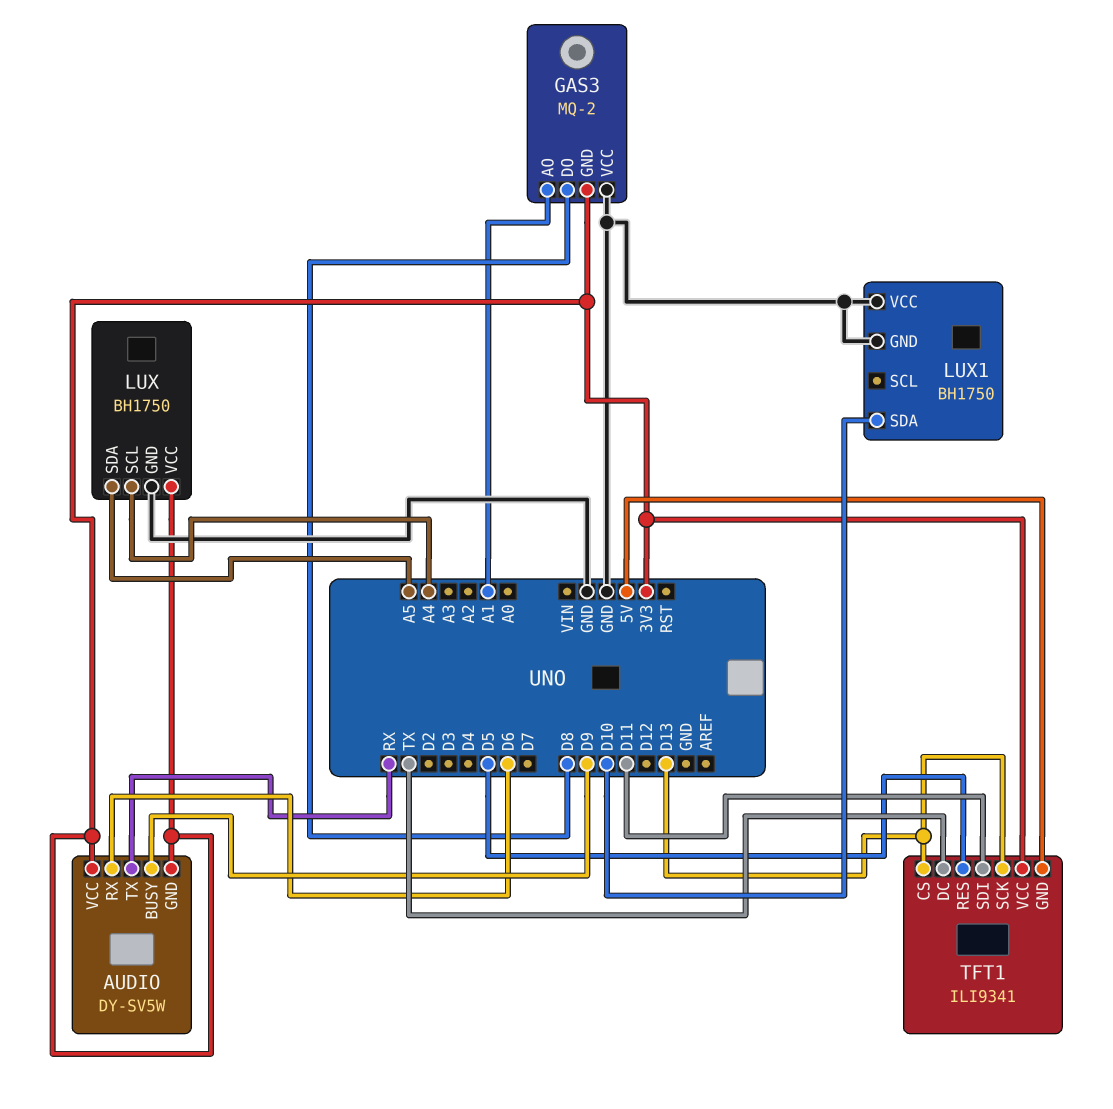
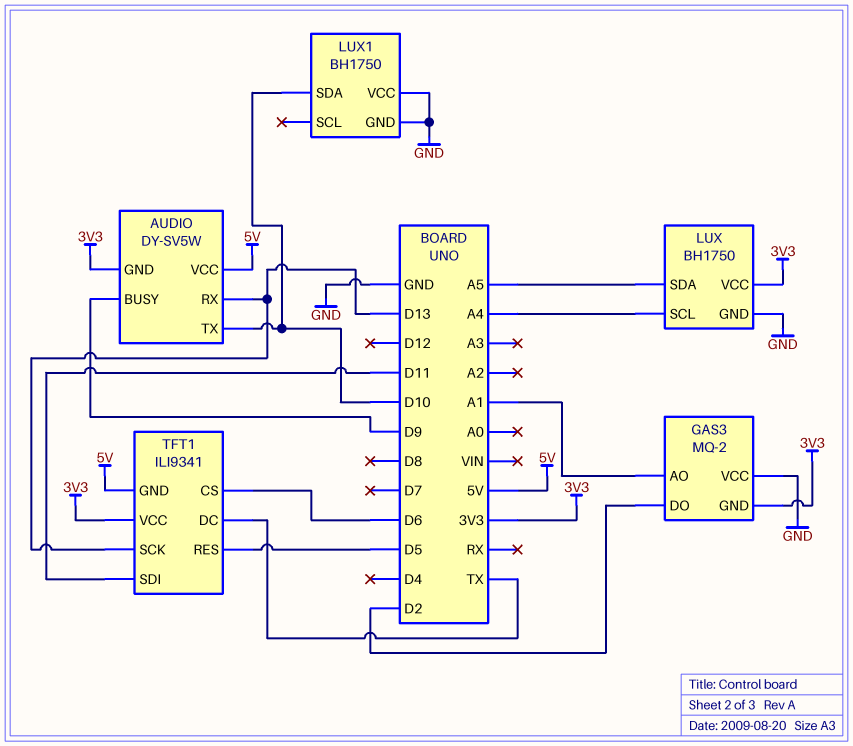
AUDIO pin RX: D6 -> D13
AUDIO pin TX: RX -> D10
AUDIO pin VCC: 3V3 -> 5V
GAS3 pin DO: D8 -> D2
TFT1 pin CS: D13 -> D6

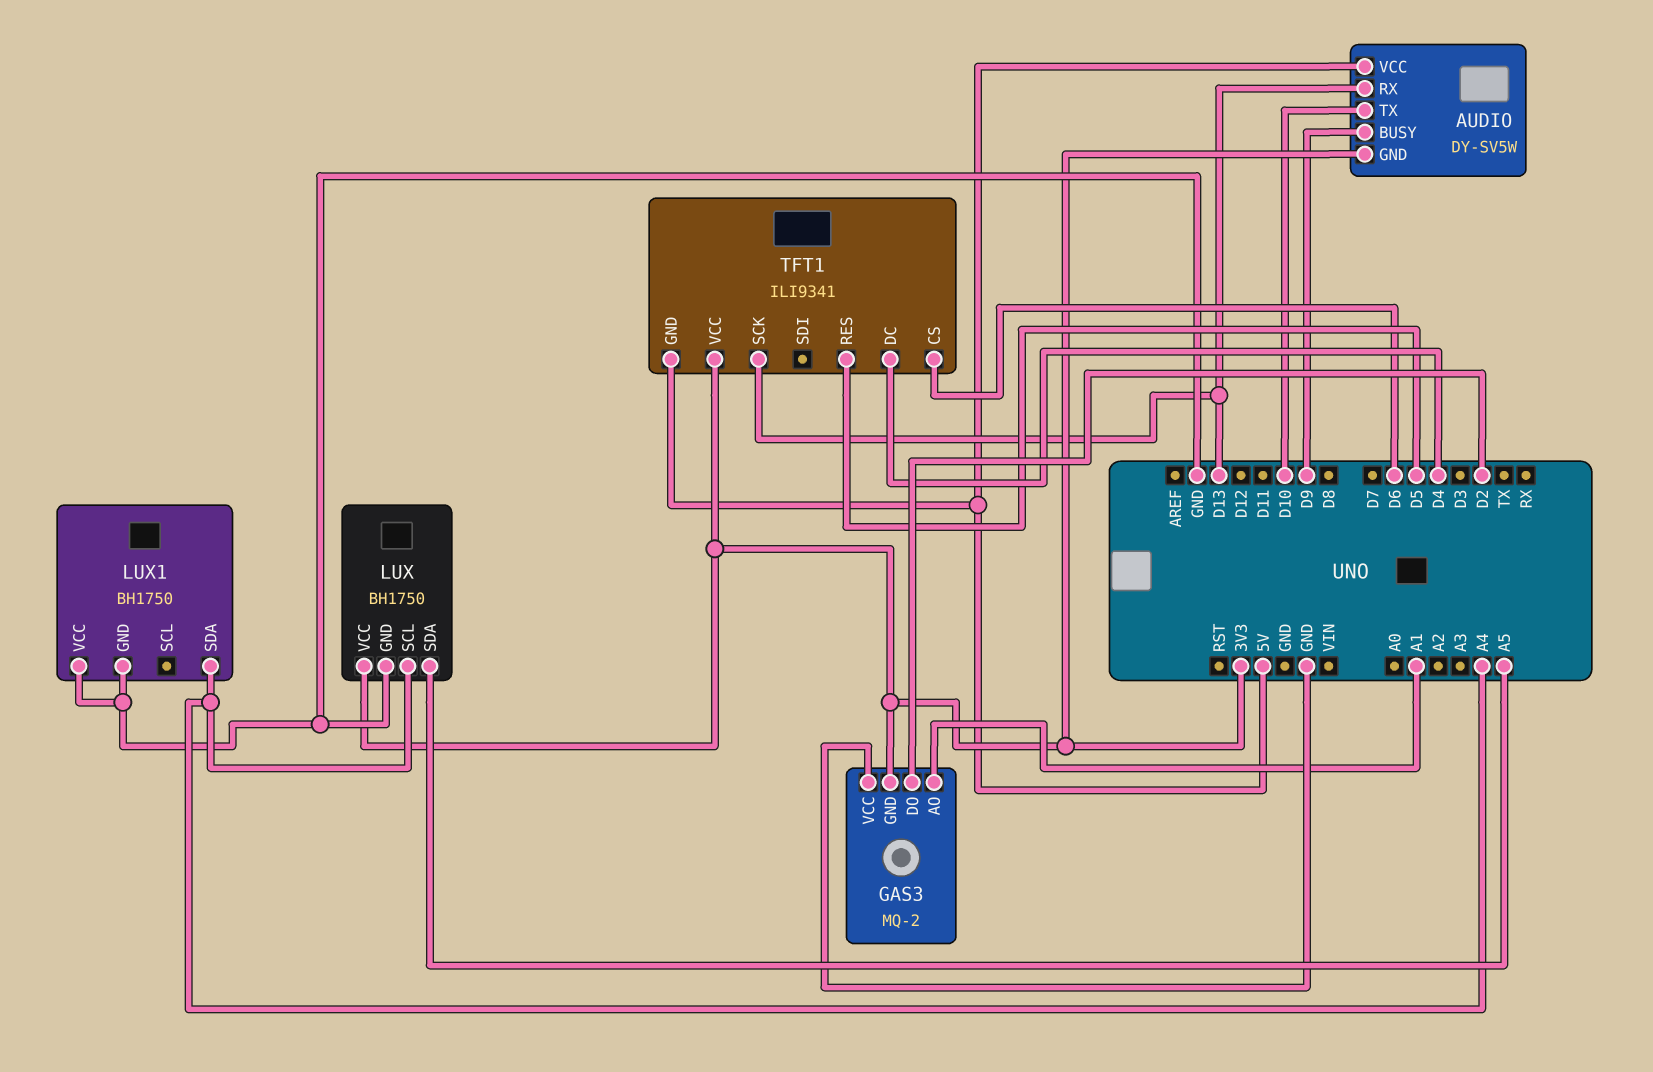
LUX1 pin SDA: D10 -> A4
TFT1 pin DC: TX -> D4
TFT1 pin SDI: D11 -> none

